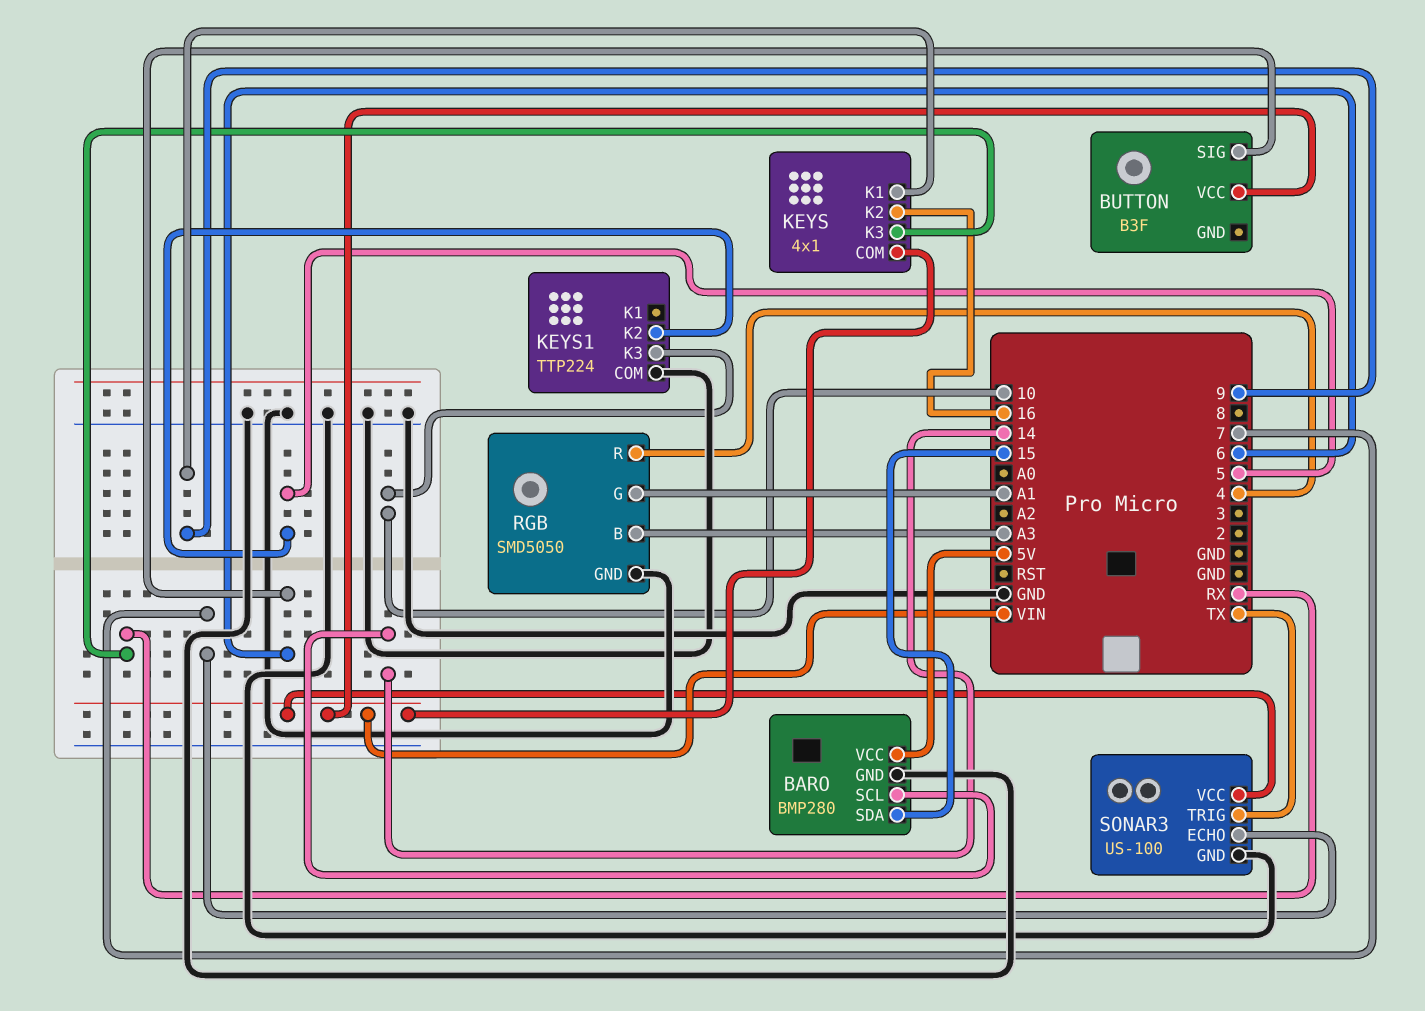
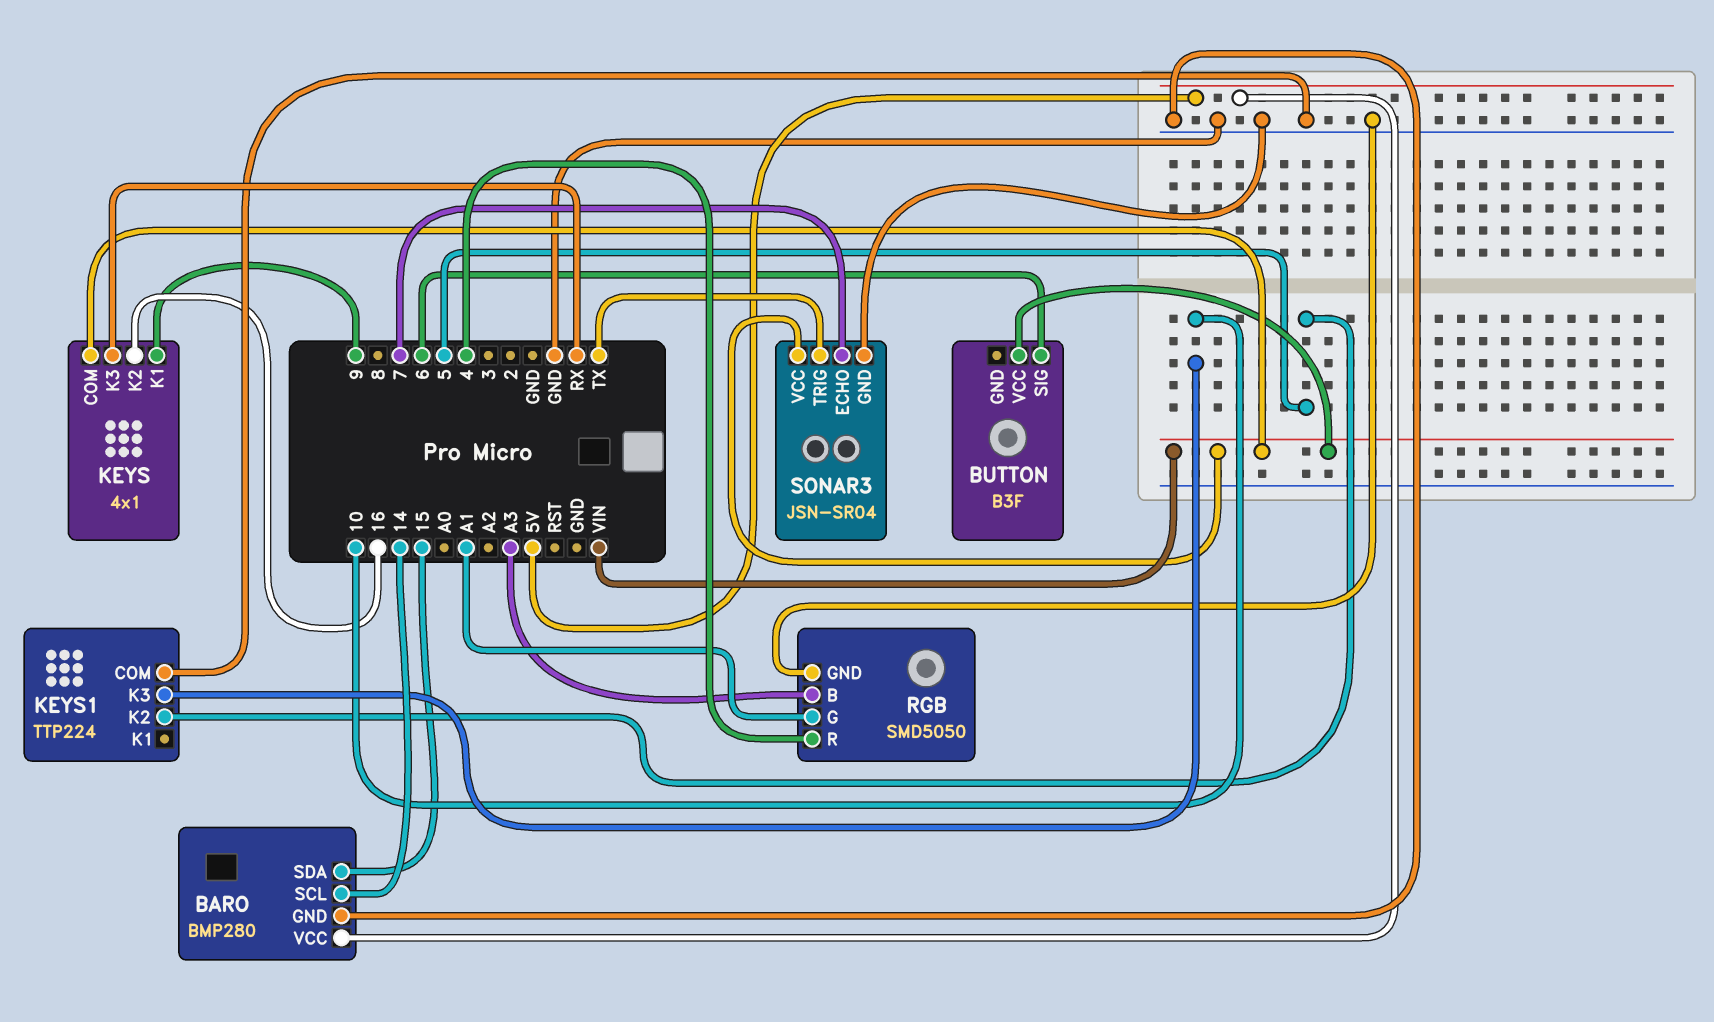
SONAR3: US-100 -> JSN-SR04

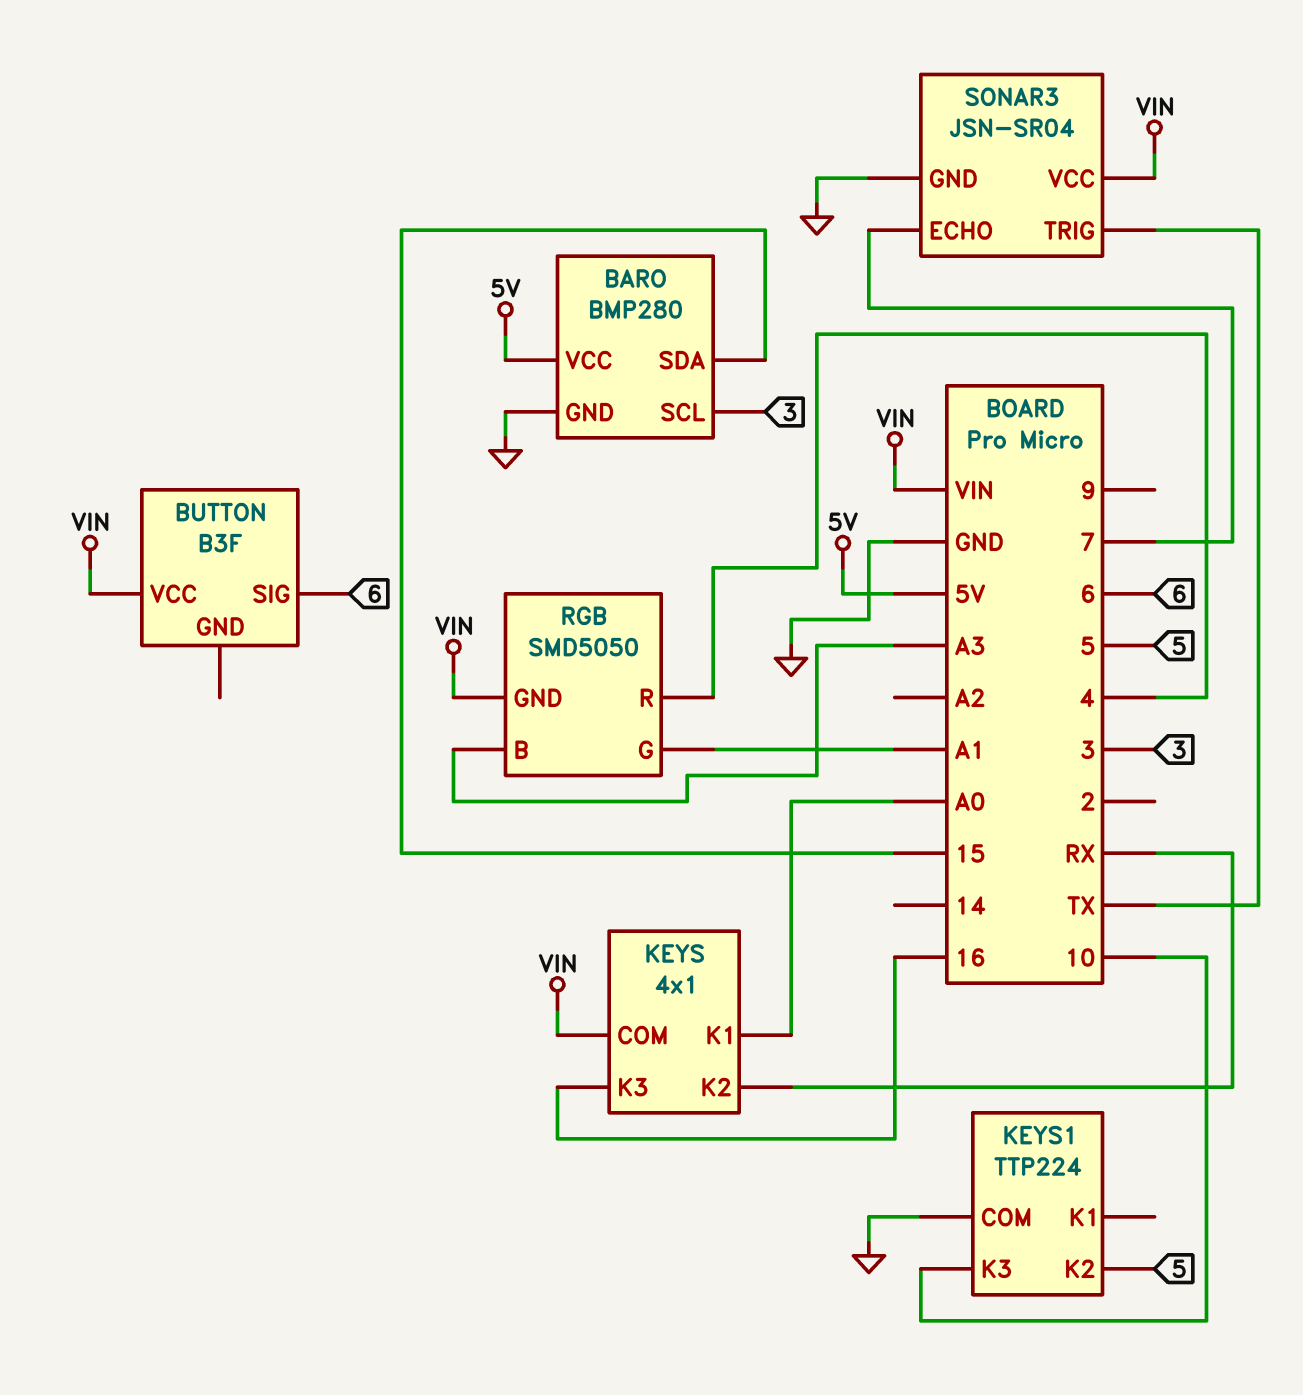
BARO pin SCL: 14 -> 3
KEYS pin K1: 9 -> A0
KEYS pin K2: 16 -> RX
KEYS pin K3: RX -> 16
RGB pin GND: GND -> VIN

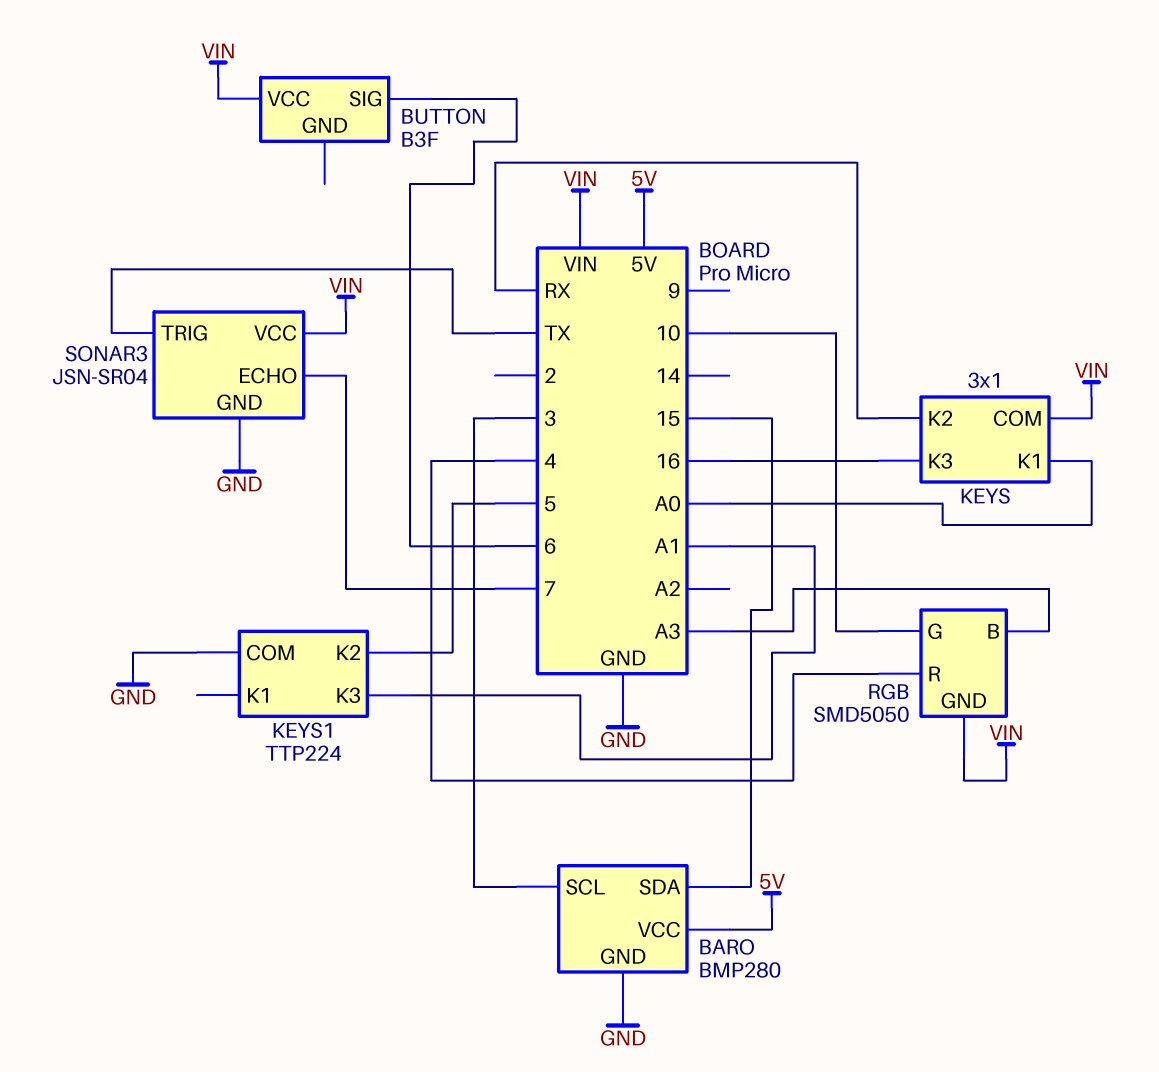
KEYS: 4x1 -> 3x1
KEYS1 pin K3: 10 -> A1
RGB pin G: A1 -> 10

